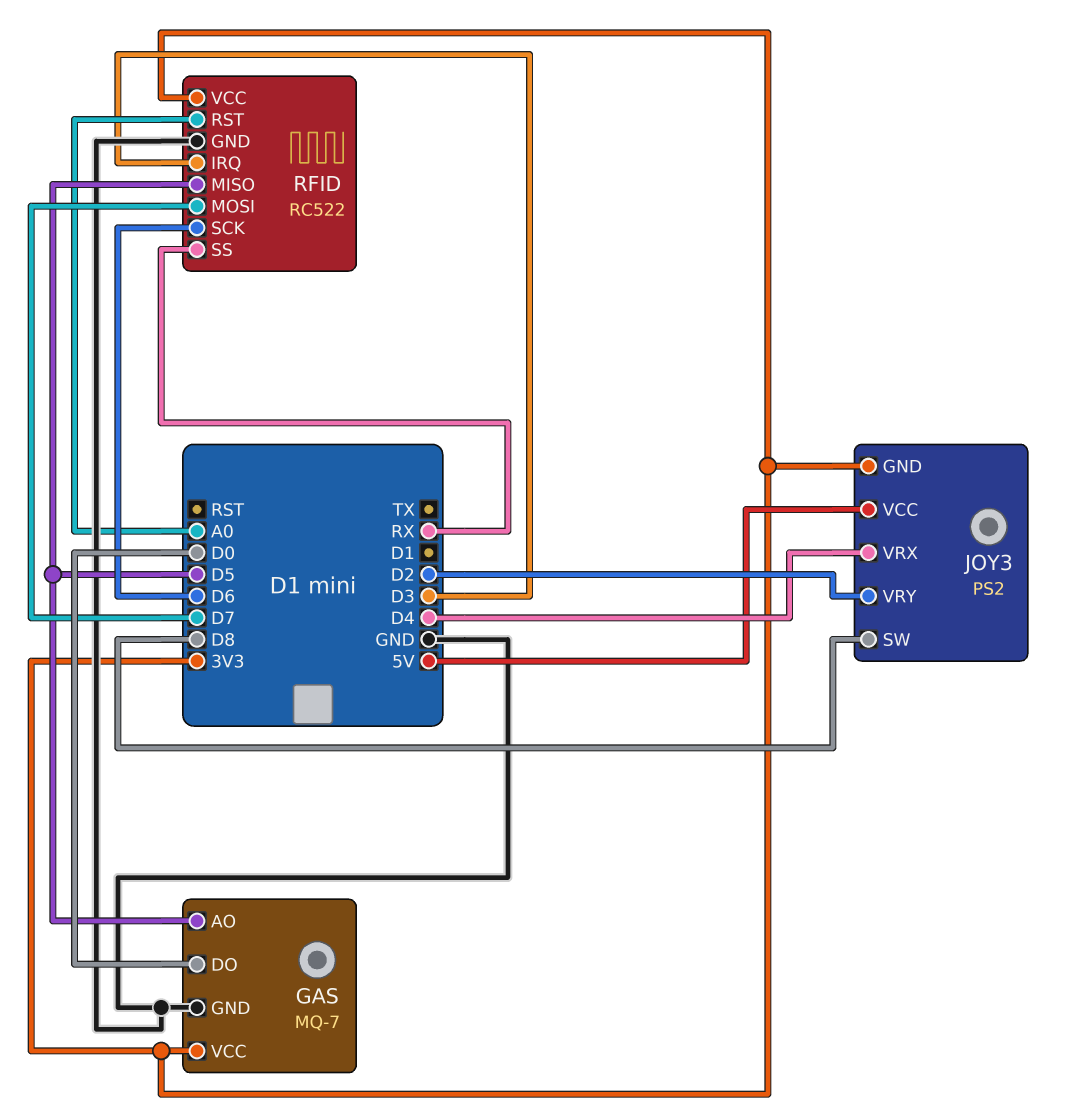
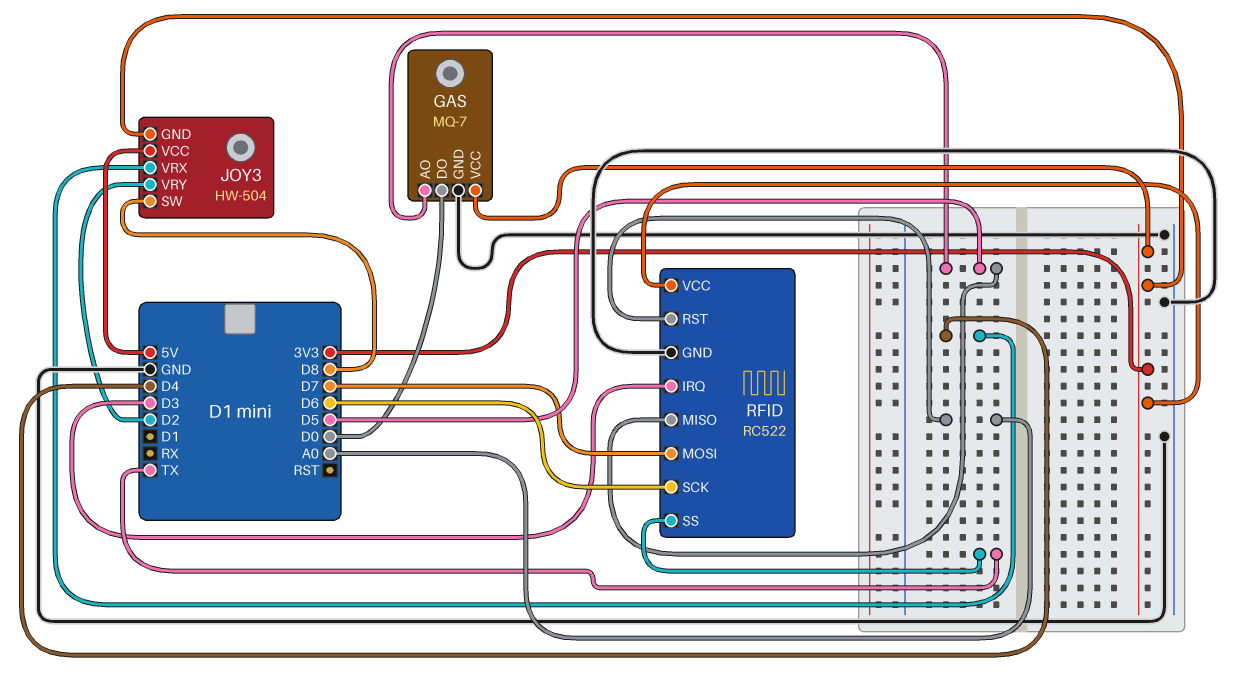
JOY3: PS2 -> HW-504
RFID pin SS: RX -> TX

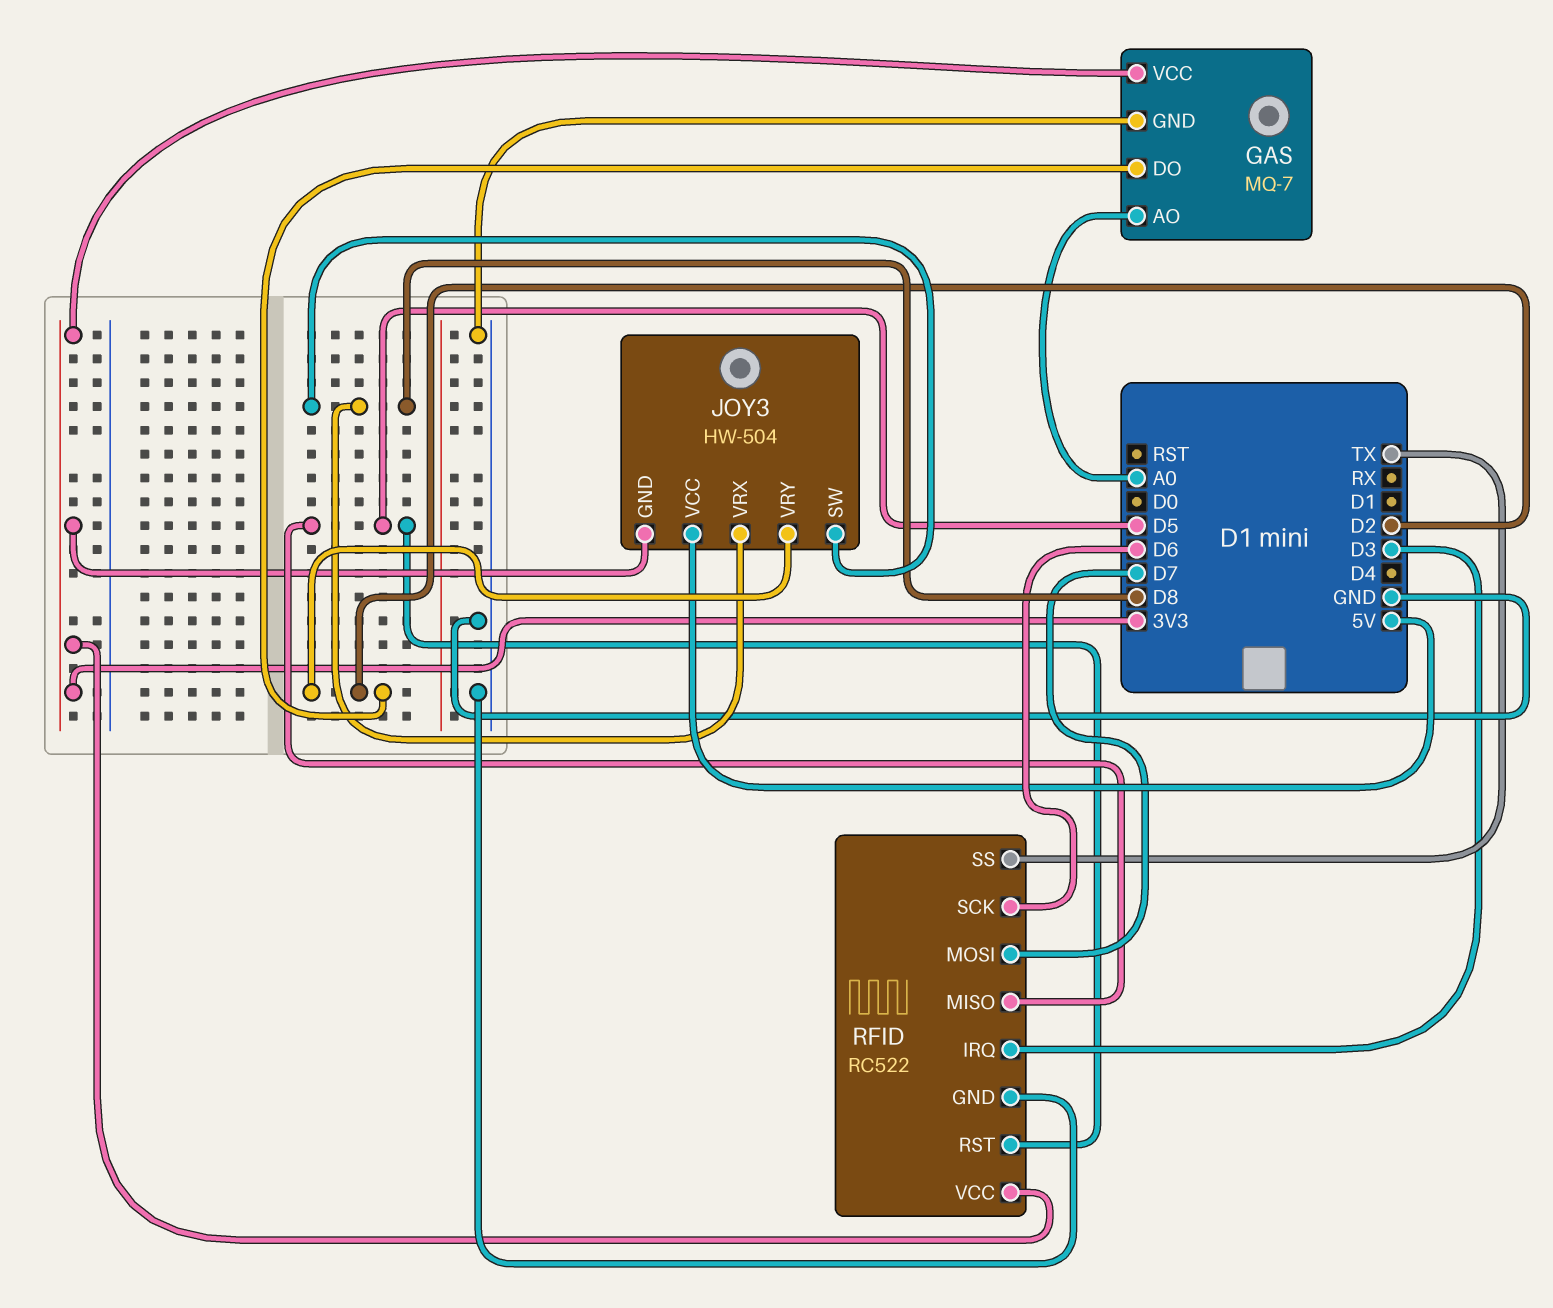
GAS pin AO: D5 -> A0
GAS pin DO: D0 -> D2
JOY3 pin VRX: D4 -> D8
RFID pin RST: A0 -> D5

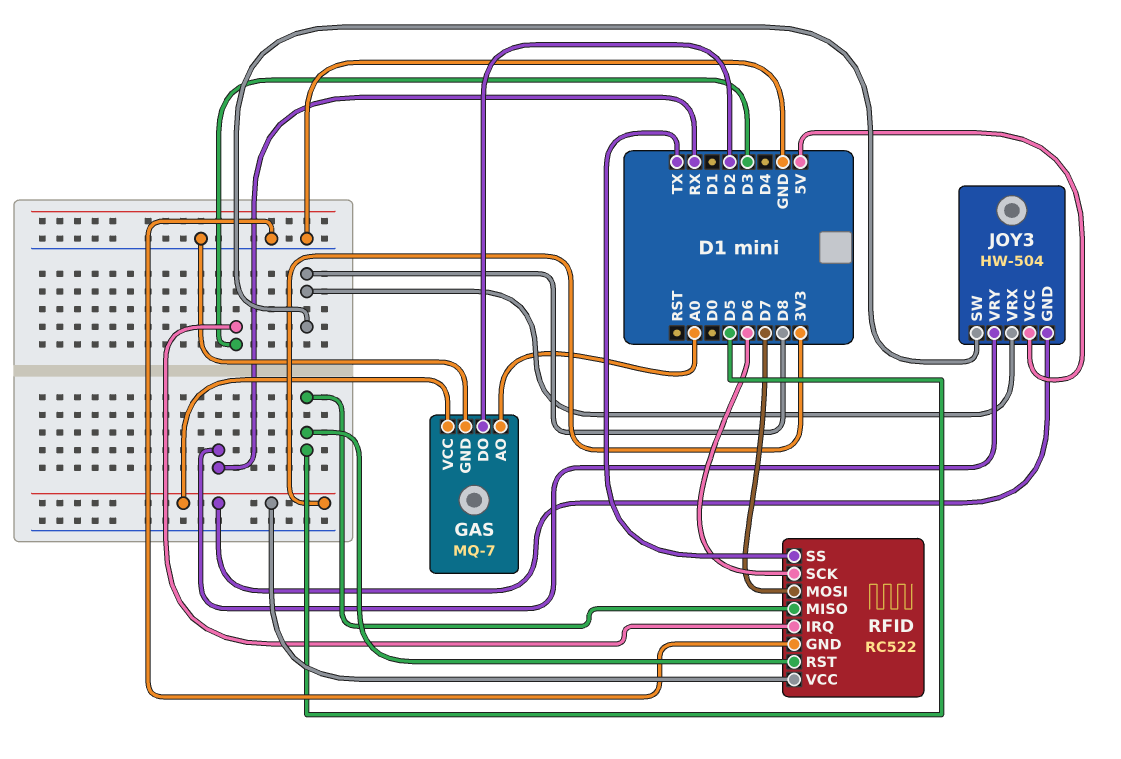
JOY3 pin VRY: D2 -> RX

